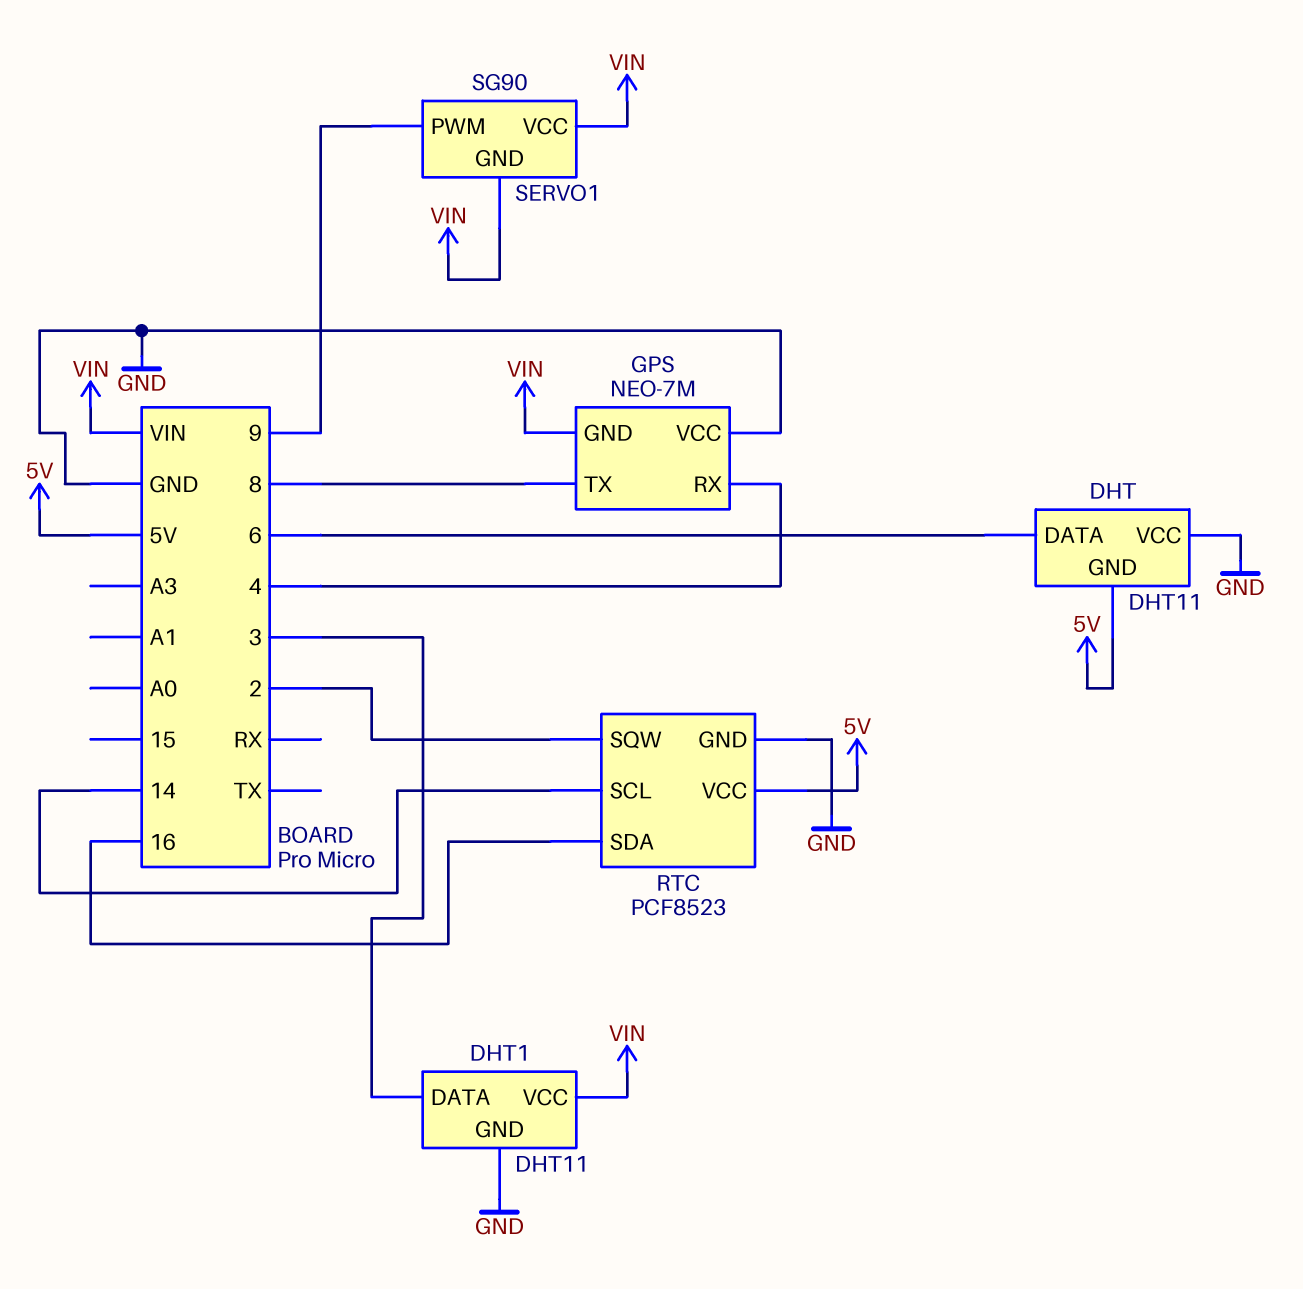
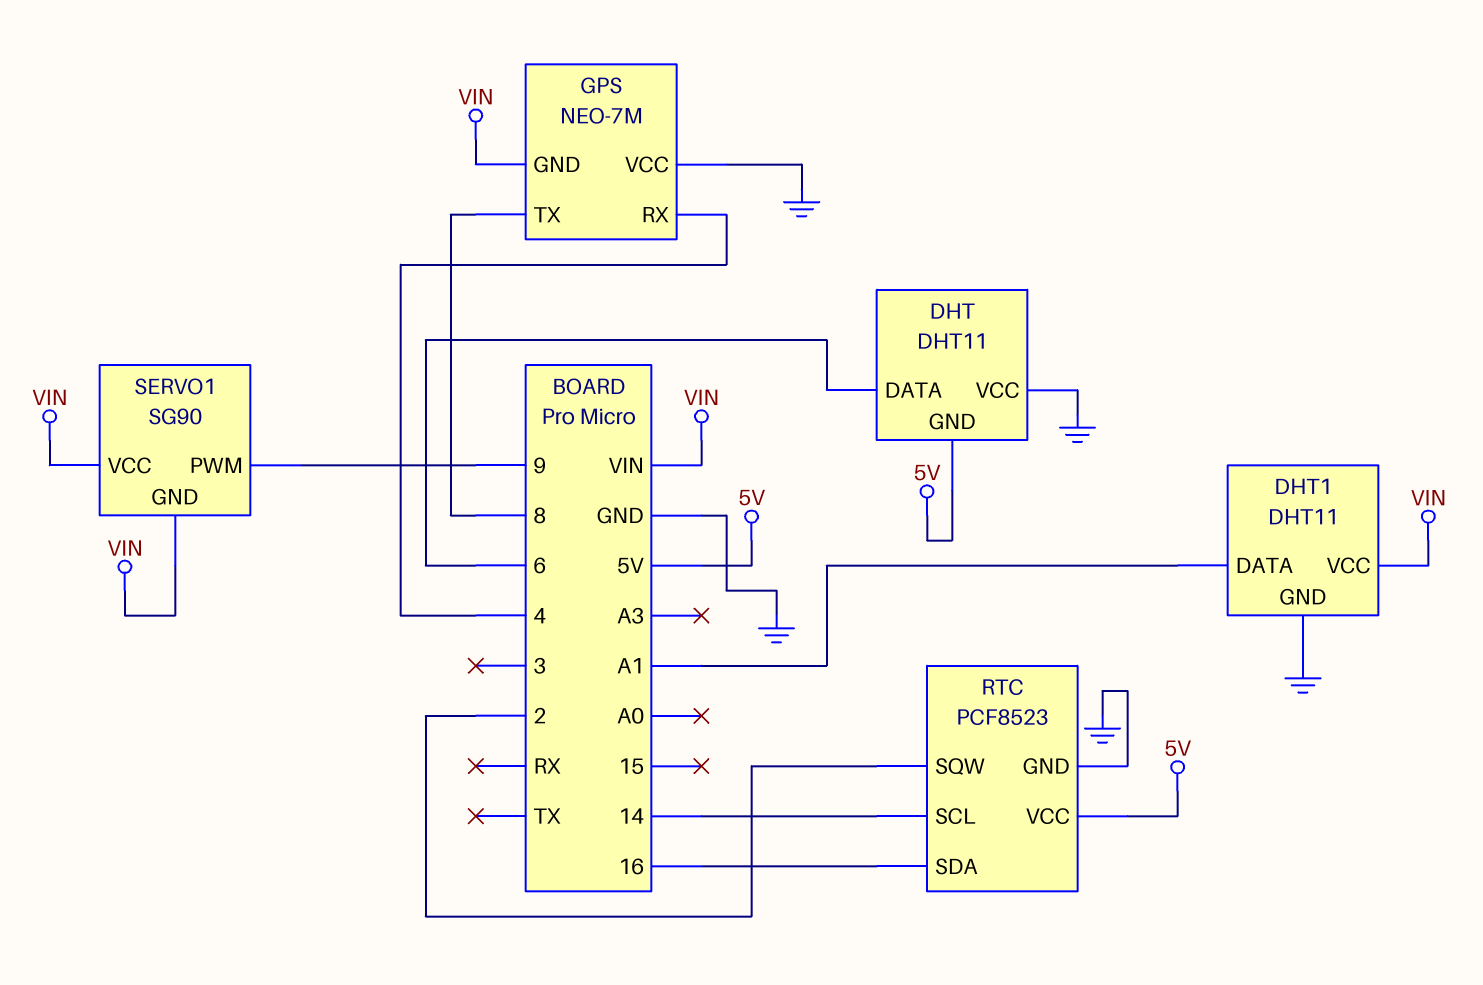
DHT1 pin DATA: 3 -> A1

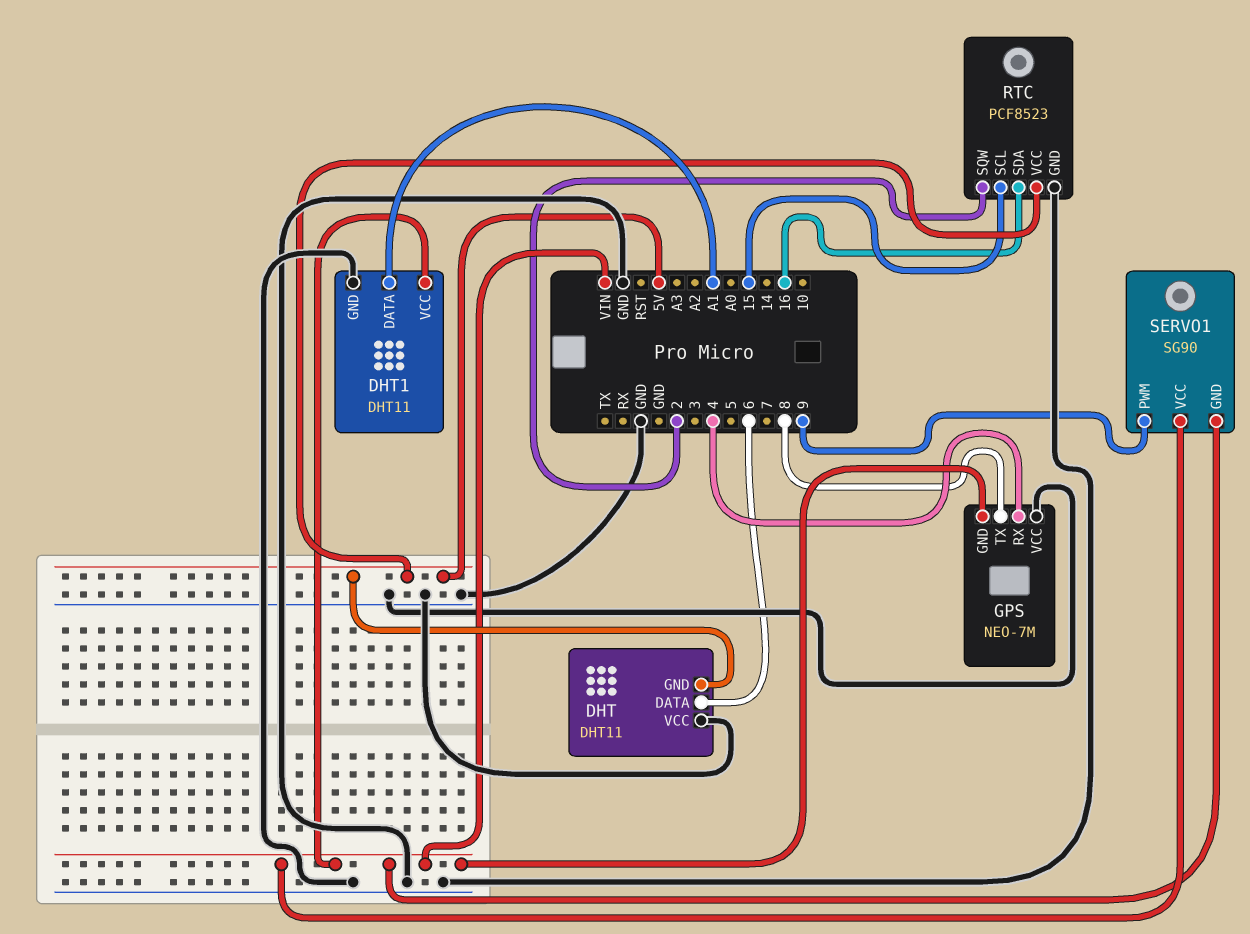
RTC pin SCL: 14 -> 15

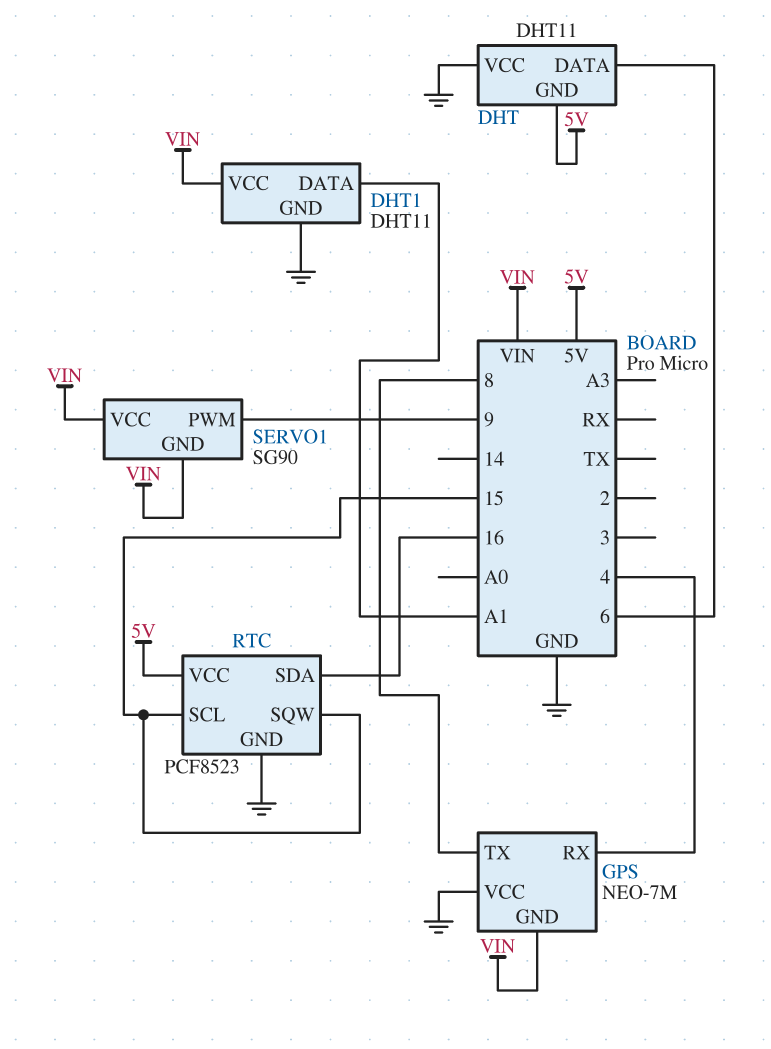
RTC pin SQW: 2 -> 15

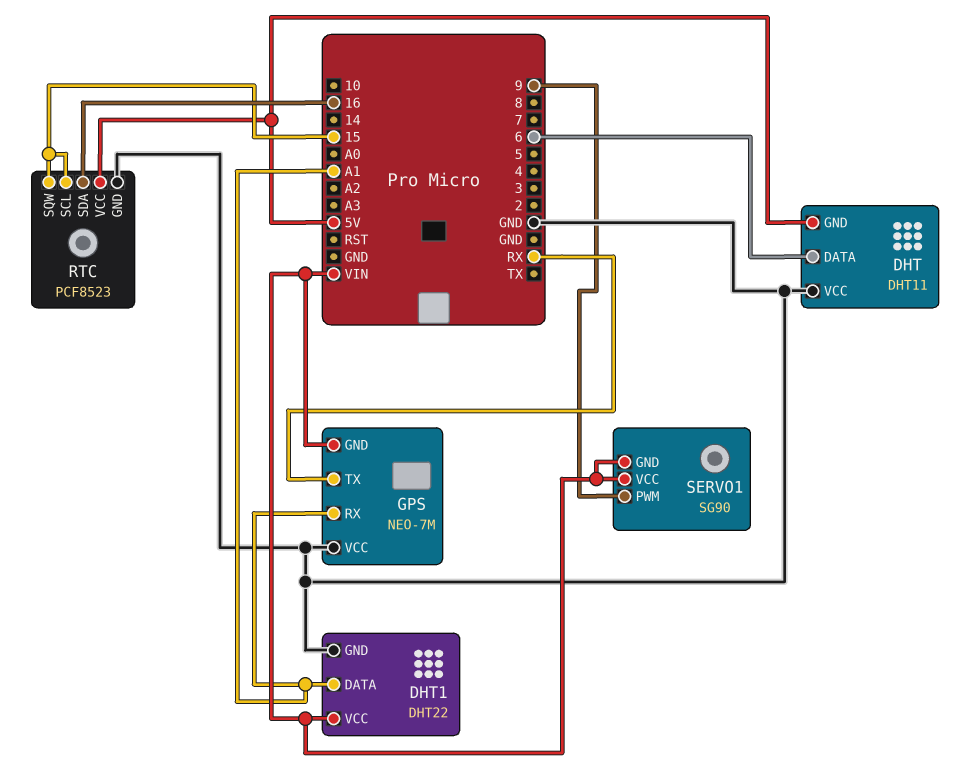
DHT1: DHT11 -> DHT22
GPS pin RX: 4 -> A1
GPS pin TX: 8 -> RX

